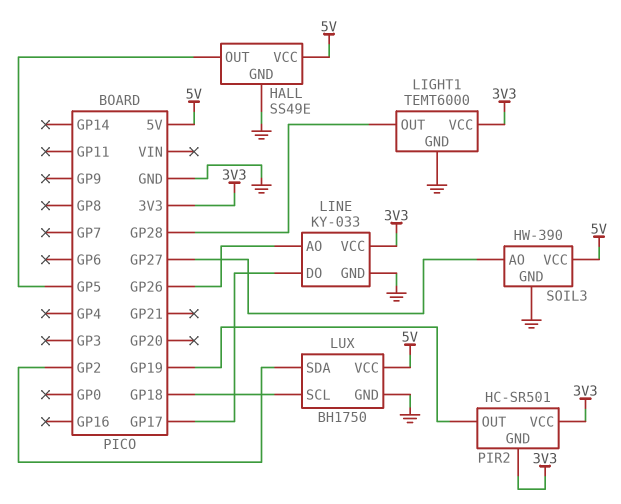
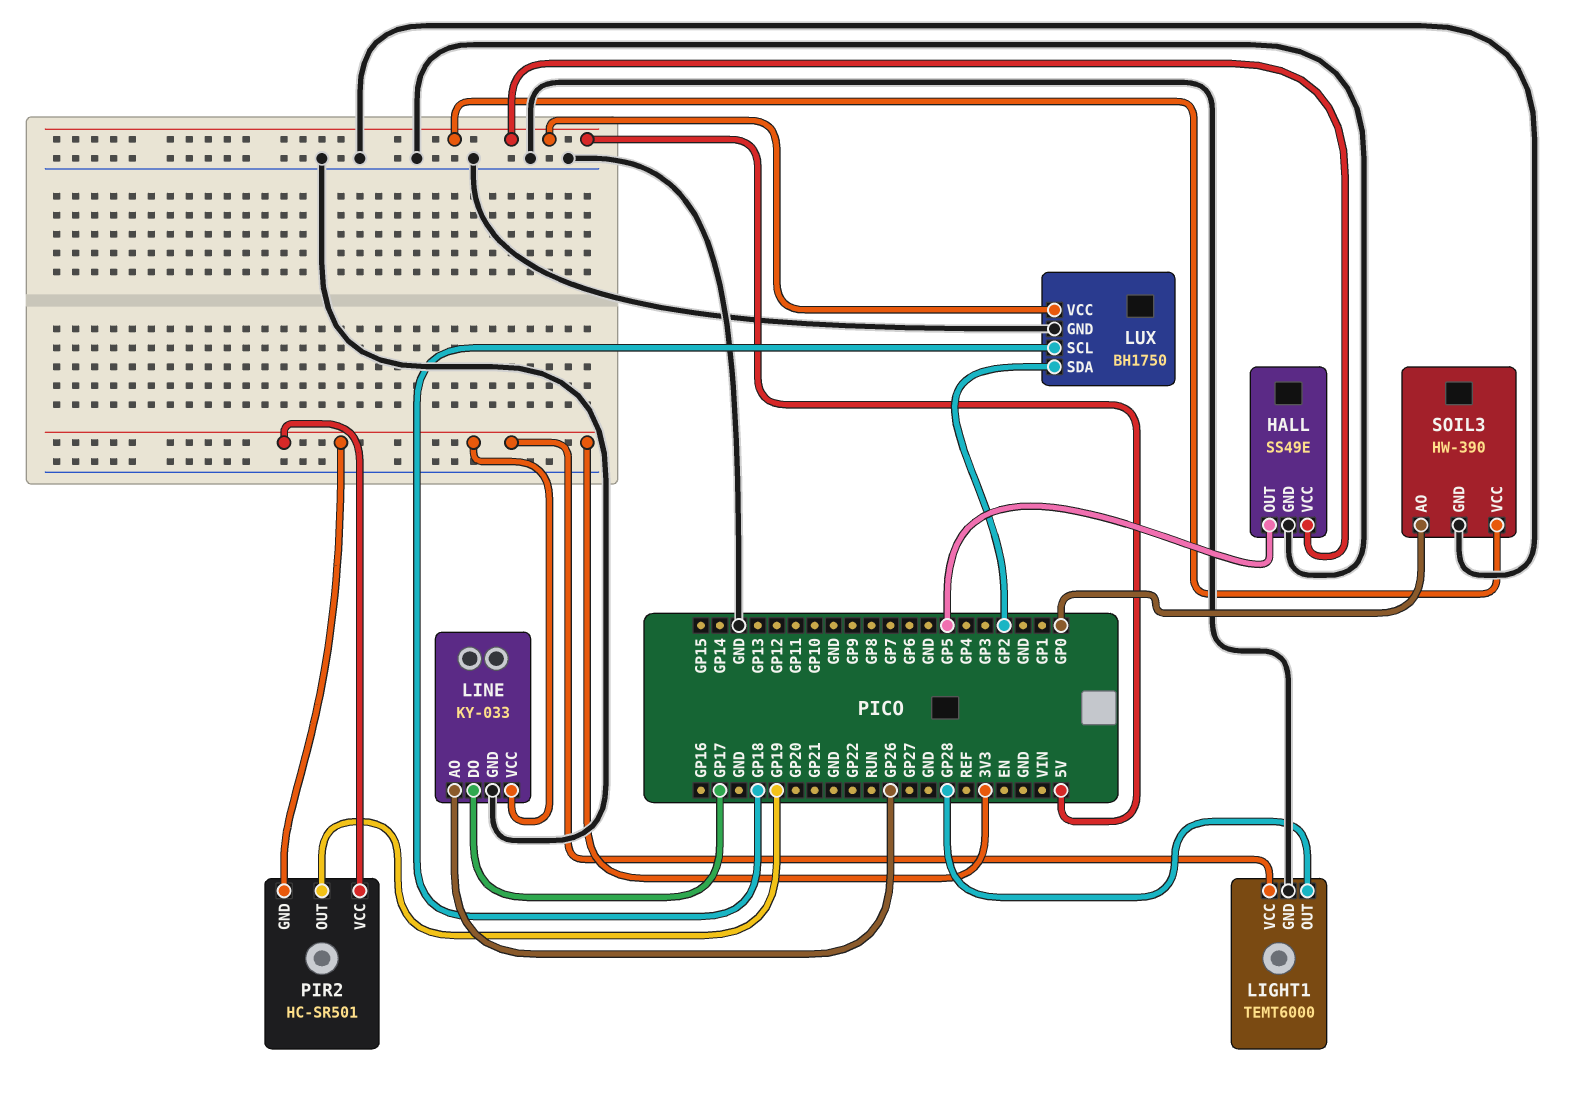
SOIL3 pin AO: GP27 -> GP0

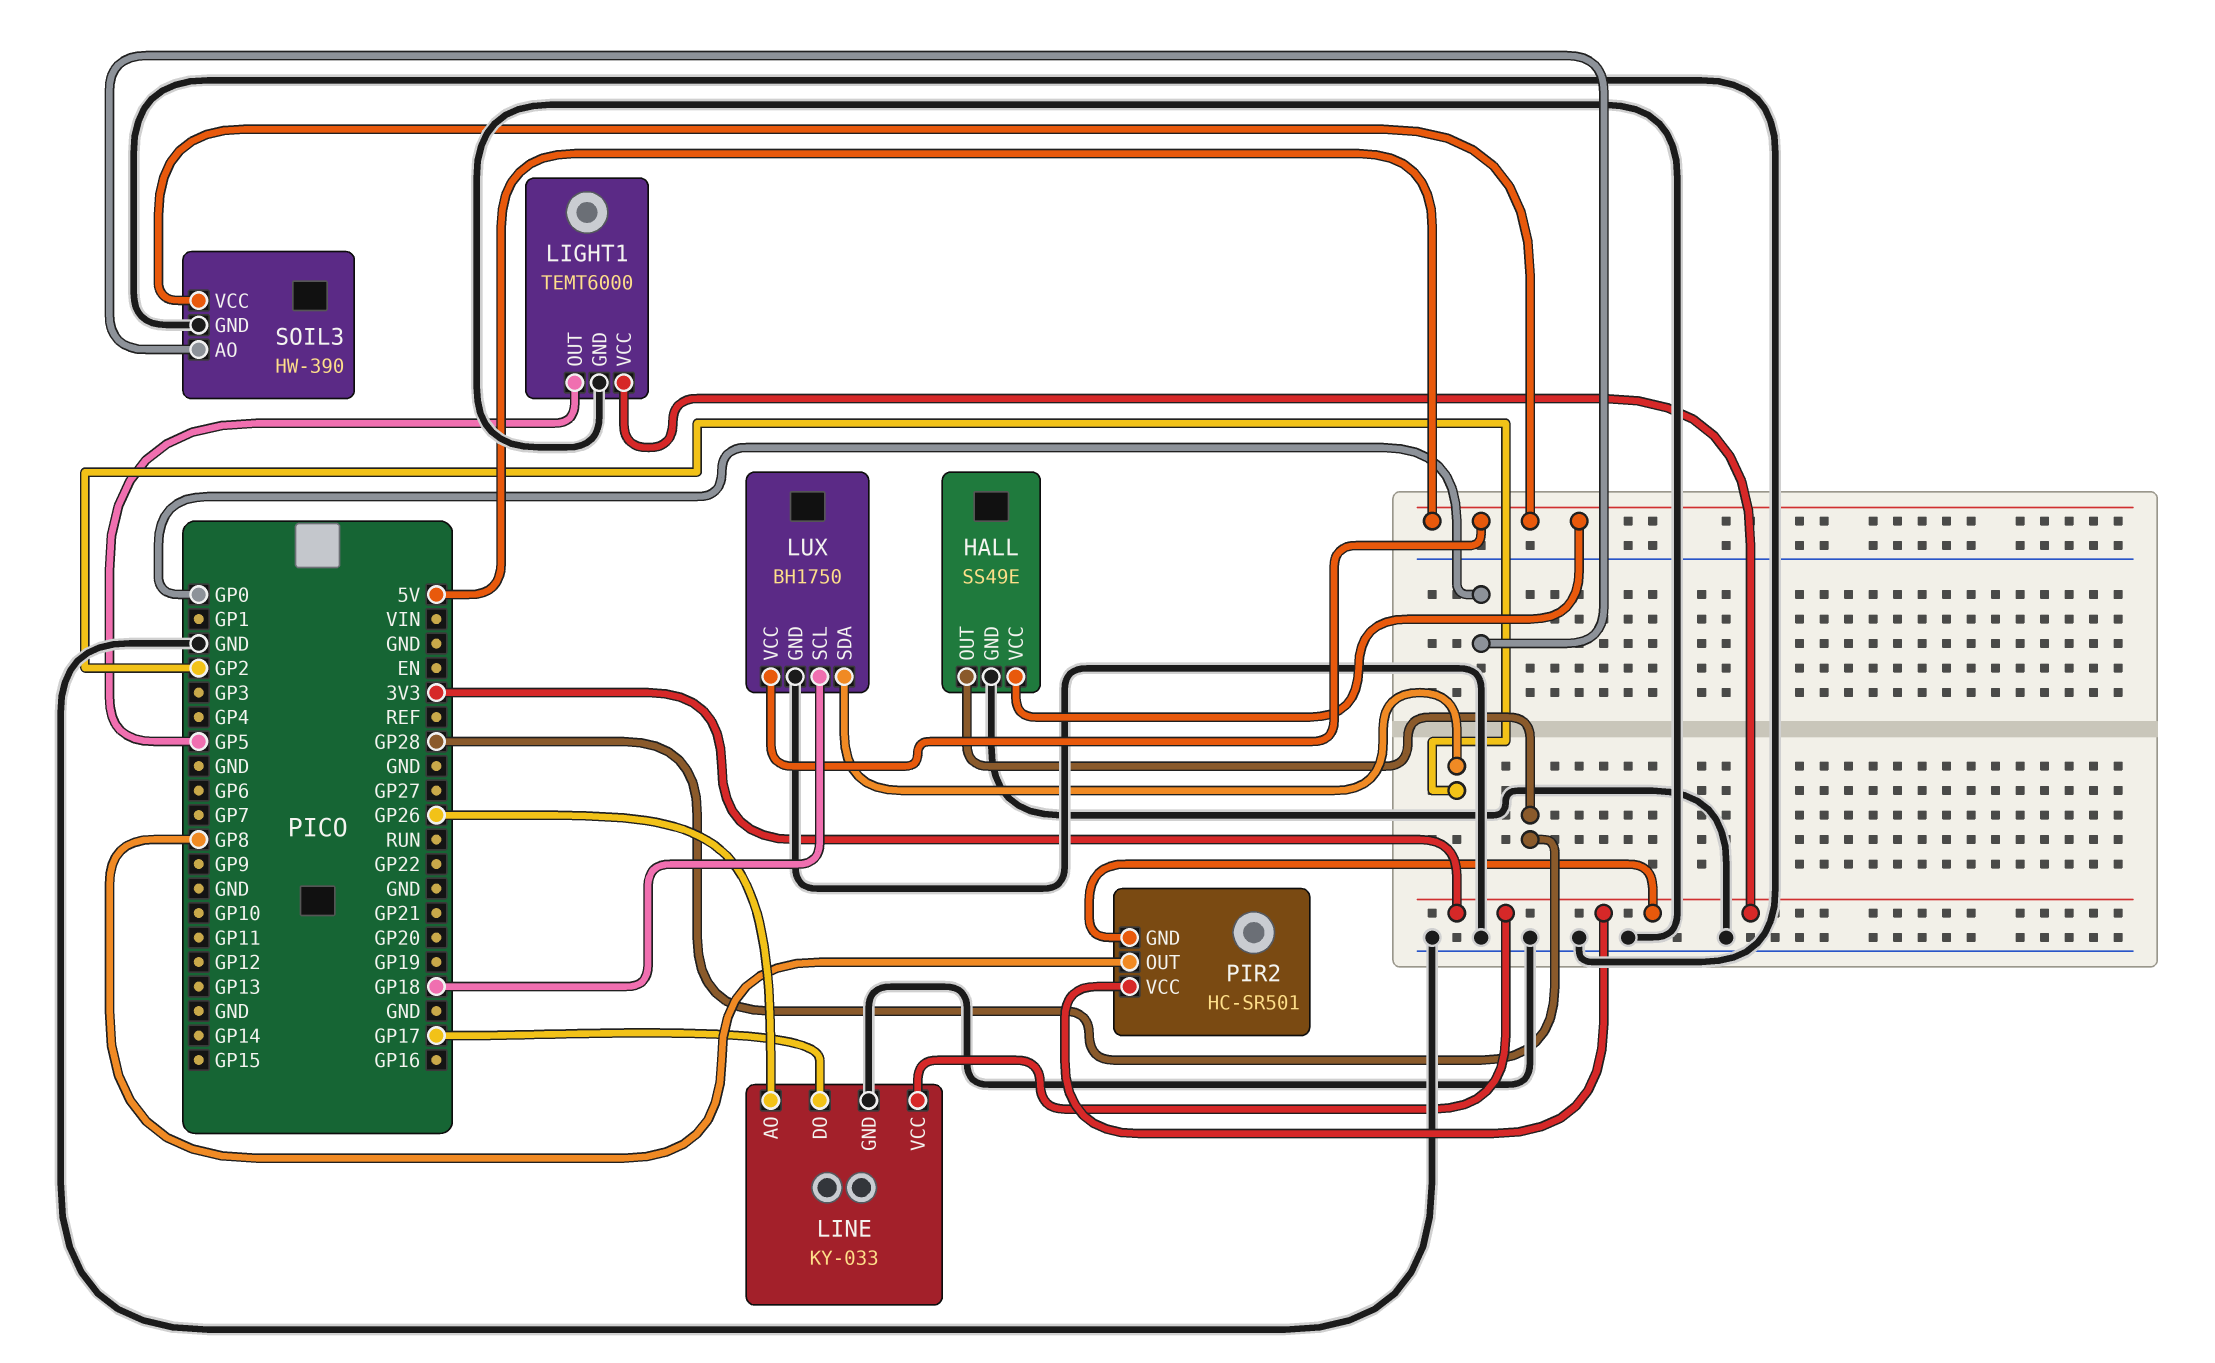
HALL pin OUT: GP5 -> GP28
LIGHT1 pin OUT: GP28 -> GP5
PIR2 pin OUT: GP19 -> GP8

